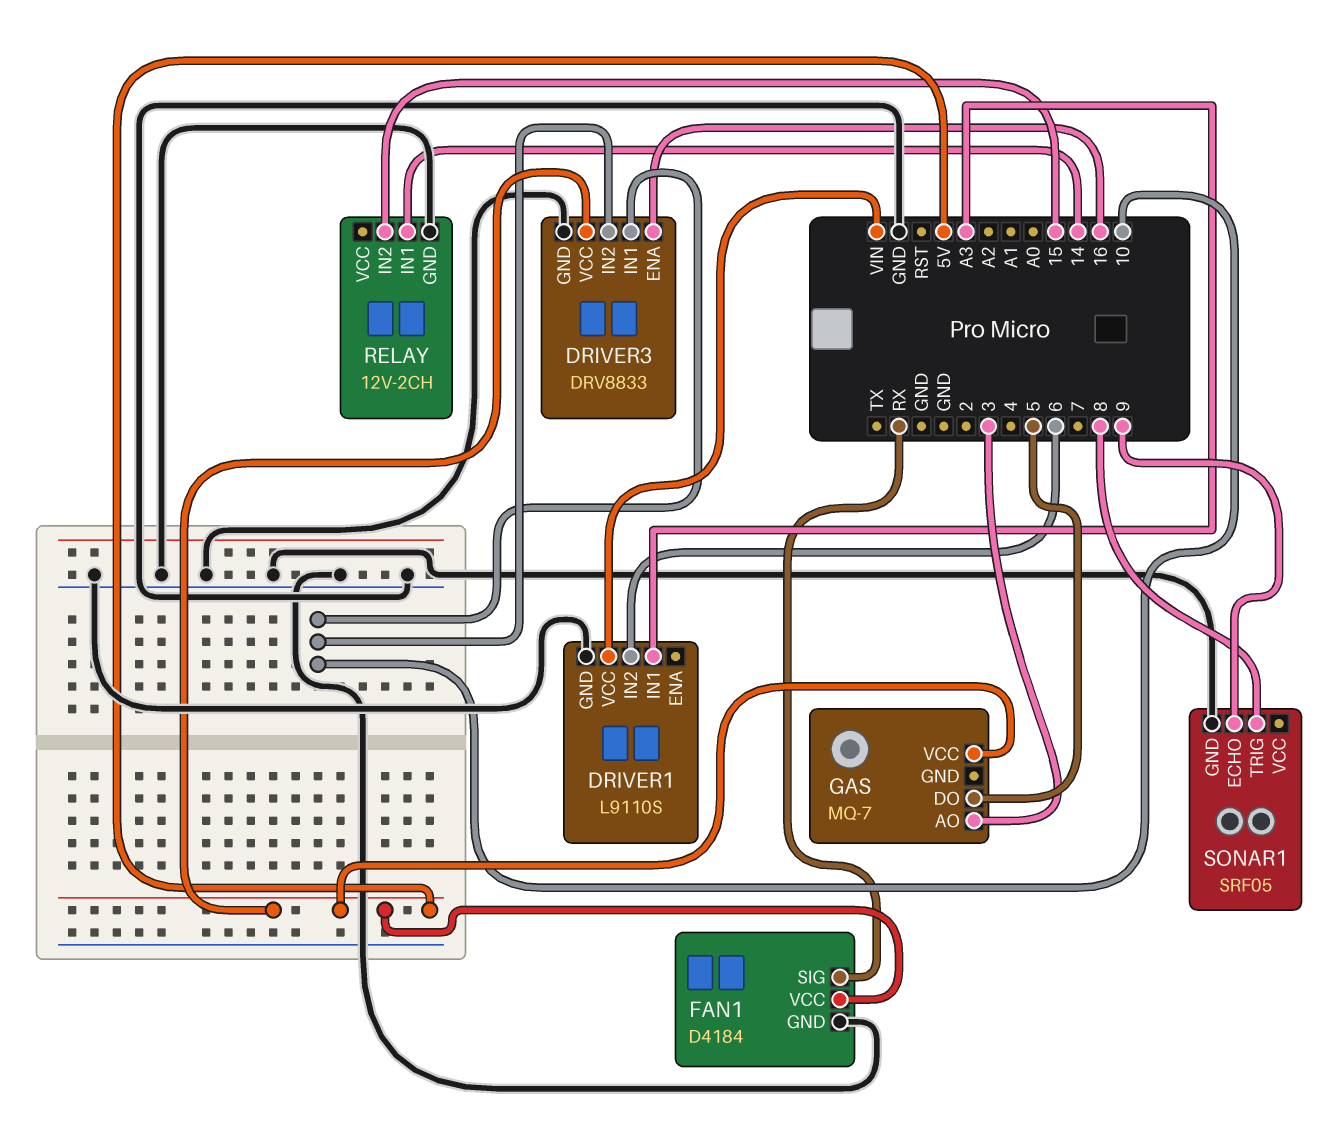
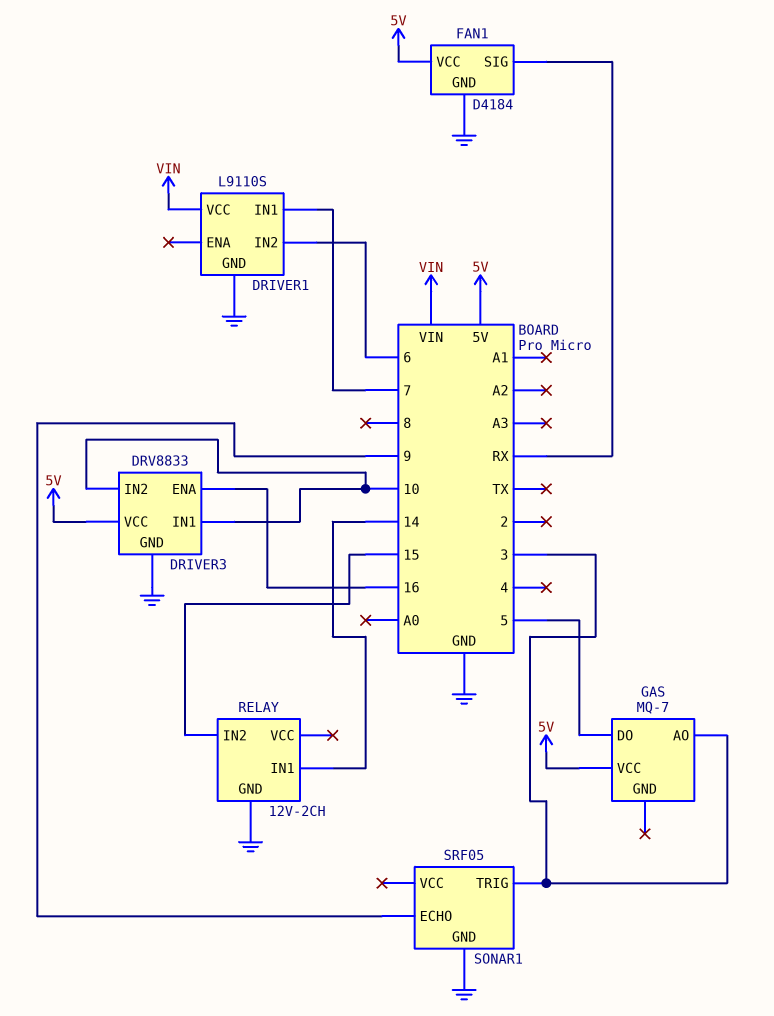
DRIVER1 pin IN1: A3 -> 7
SONAR1 pin TRIG: 8 -> 3

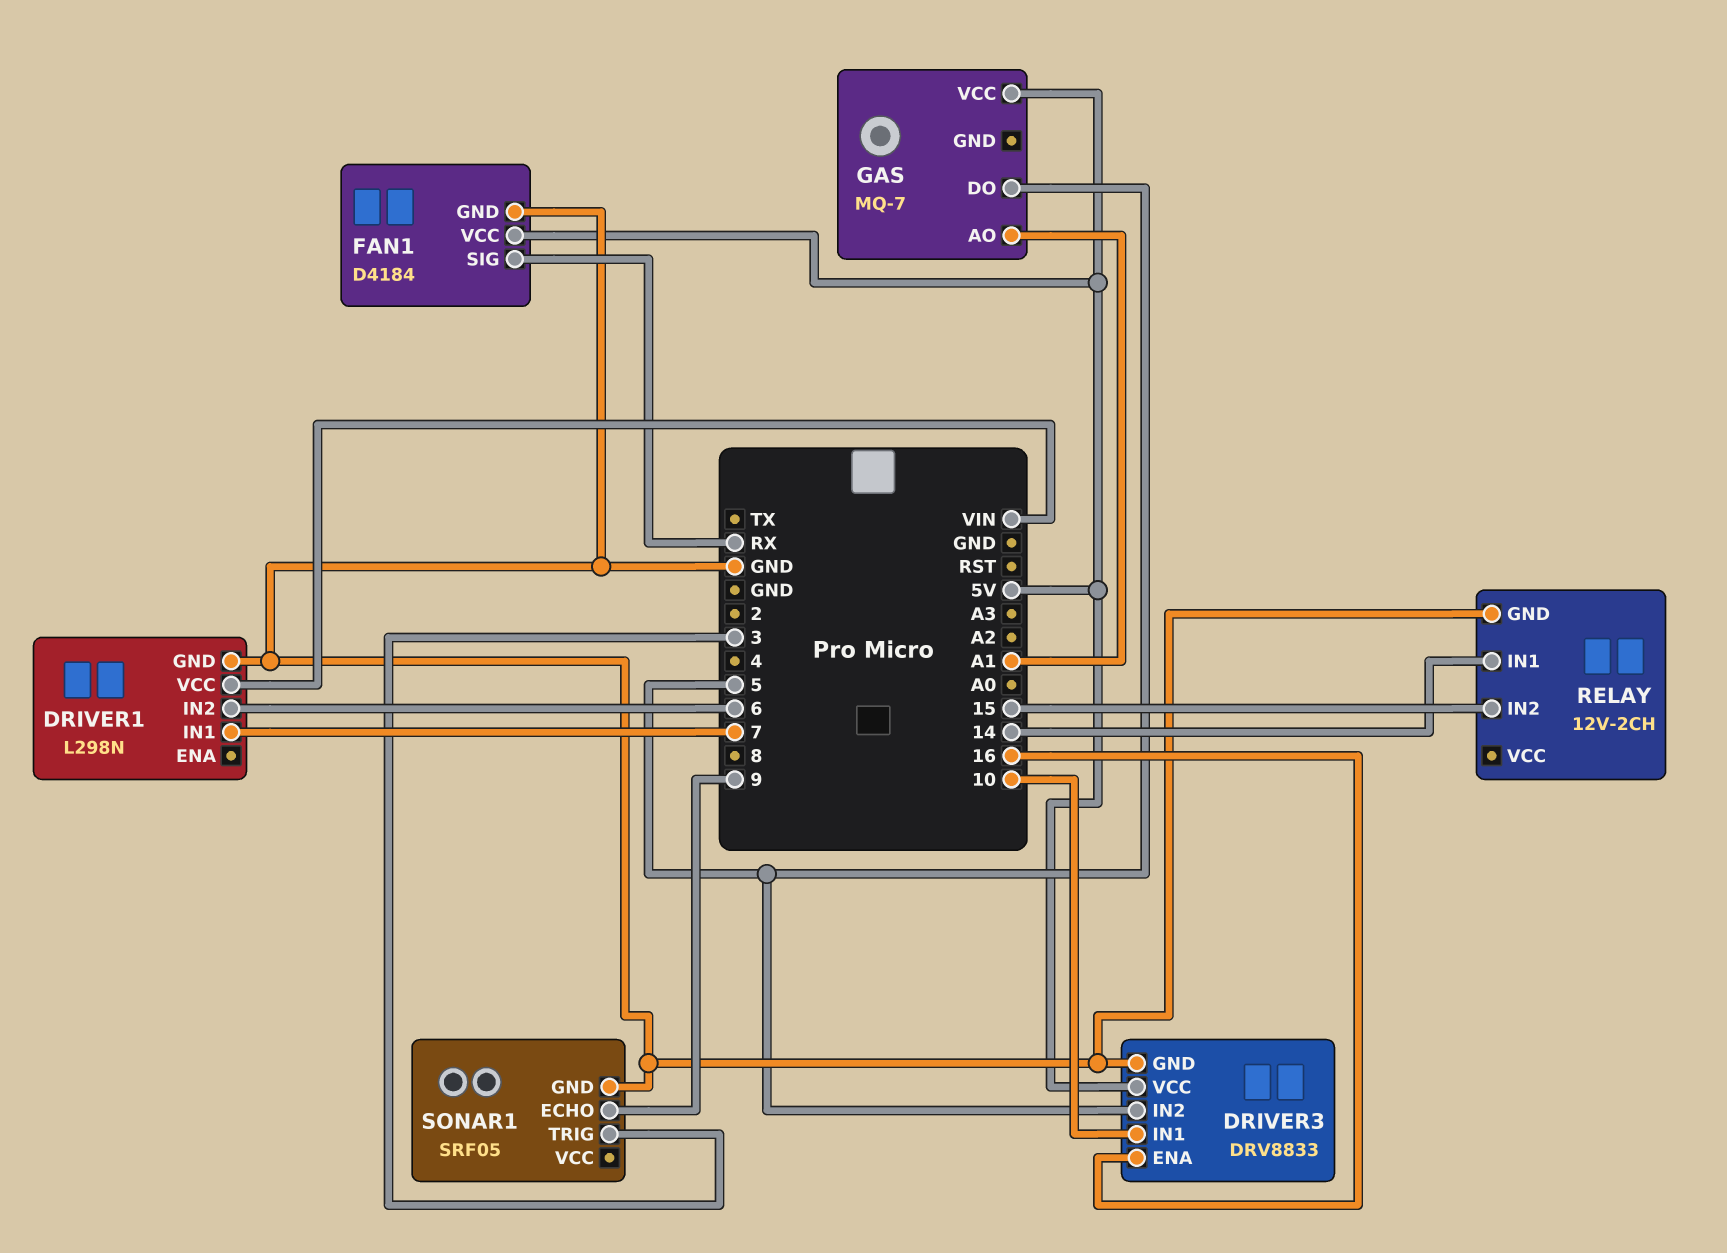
DRIVER1: L9110S -> L298N
DRIVER3 pin IN2: 10 -> 5
GAS pin AO: 3 -> A1

